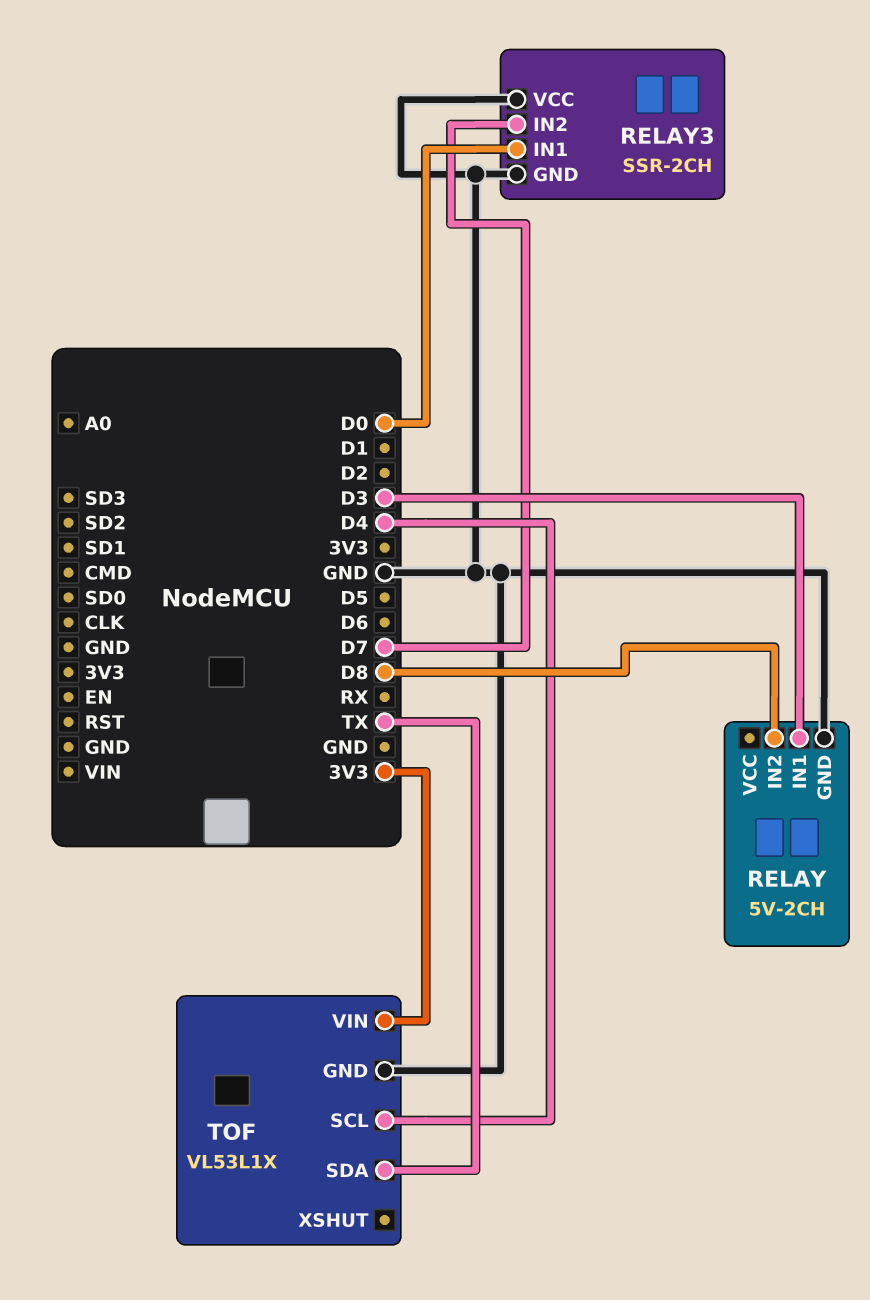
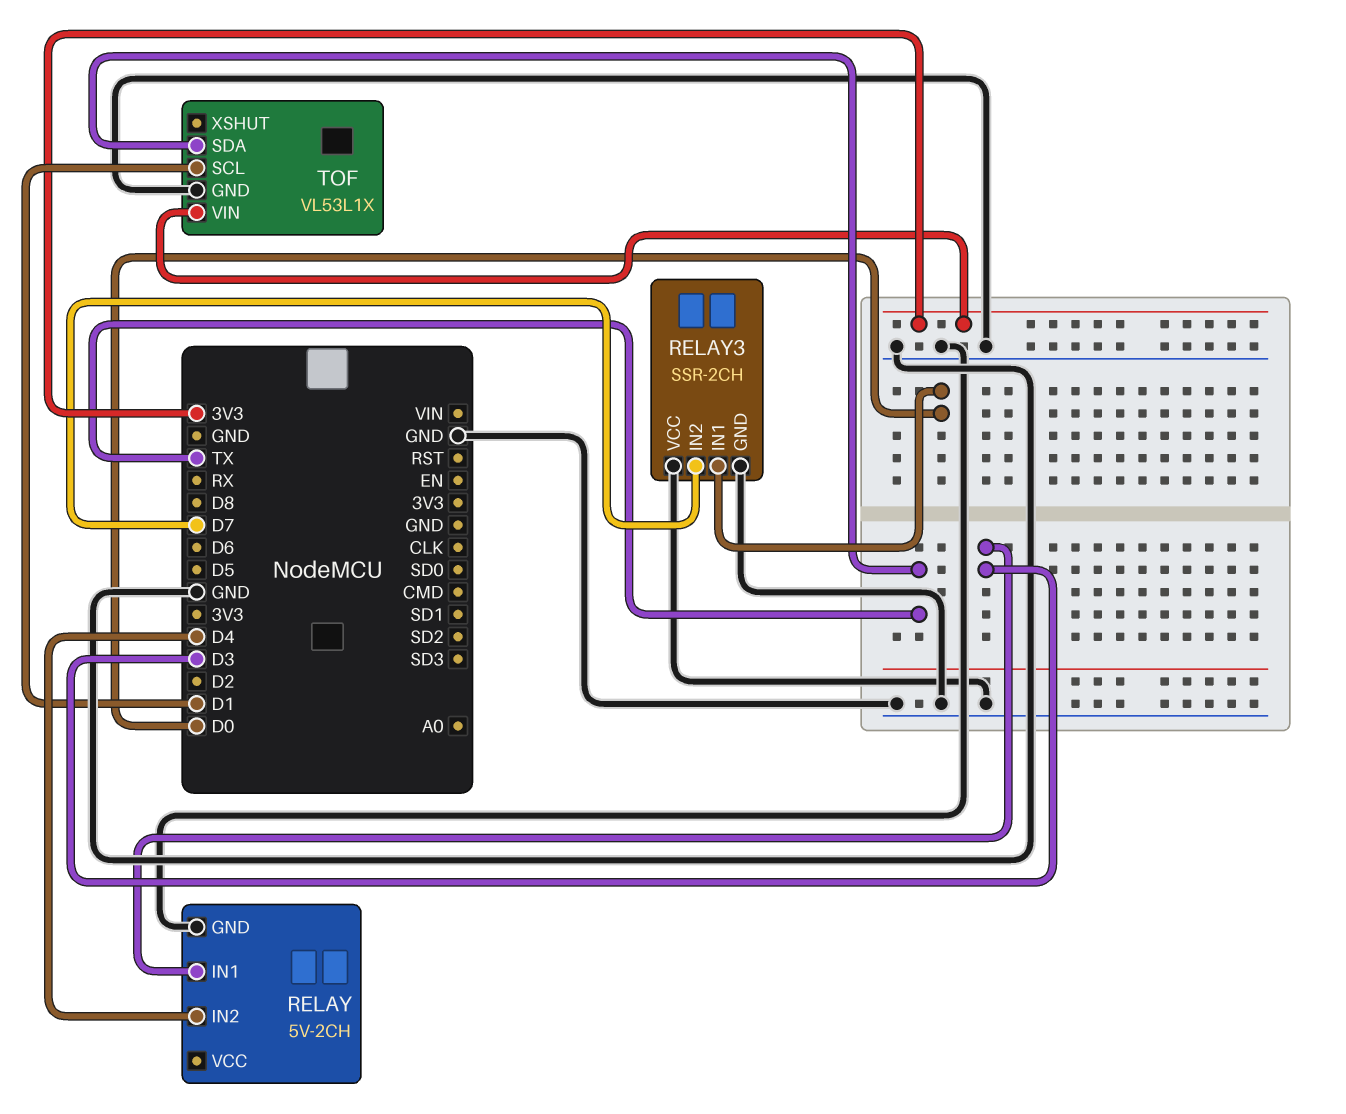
RELAY pin IN2: D8 -> D4
TOF pin SCL: D4 -> D1

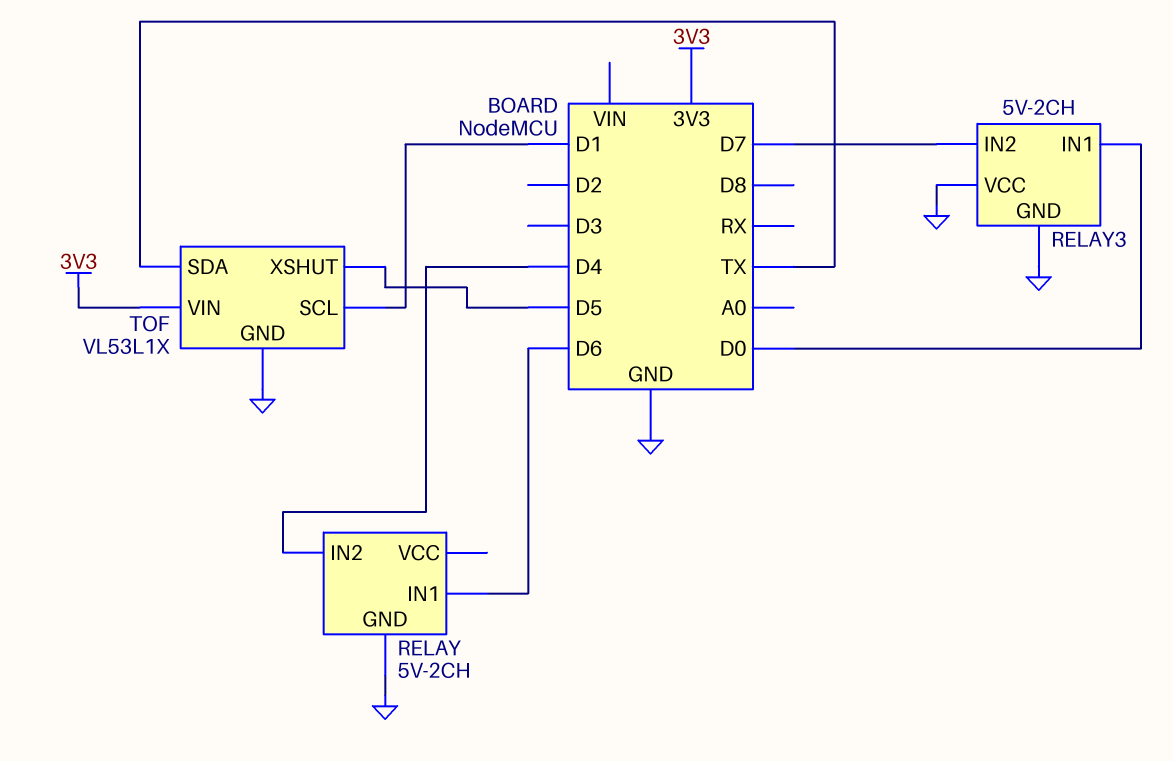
RELAY pin IN1: D3 -> D6
RELAY3: SSR-2CH -> 5V-2CH
TOF pin XSHUT: none -> D5

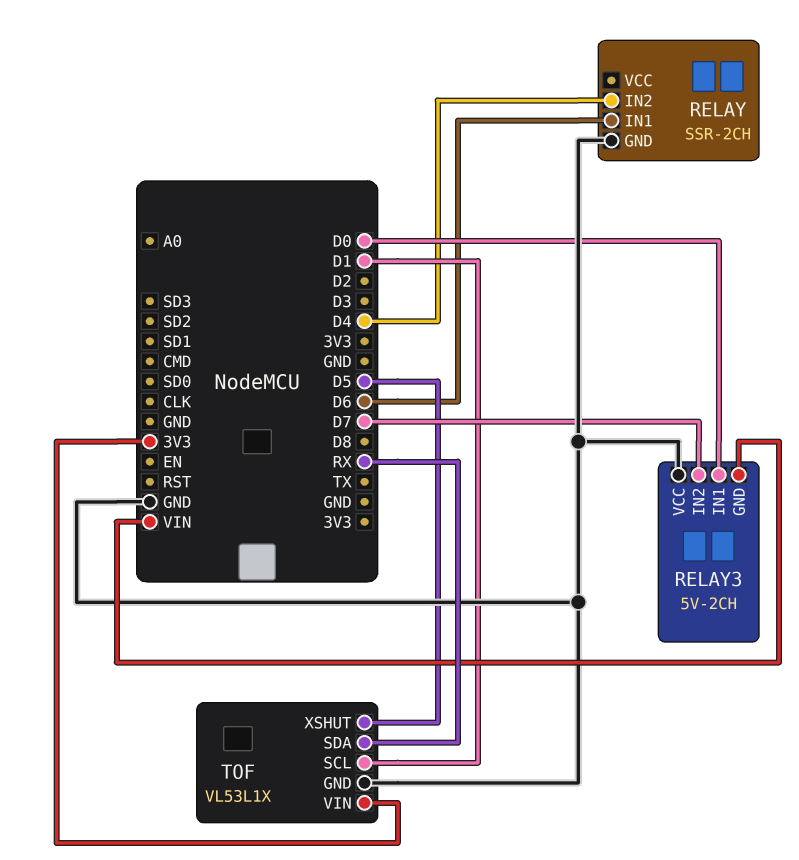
RELAY: 5V-2CH -> SSR-2CH
RELAY3 pin GND: GND -> VIN
TOF pin SDA: TX -> RX

